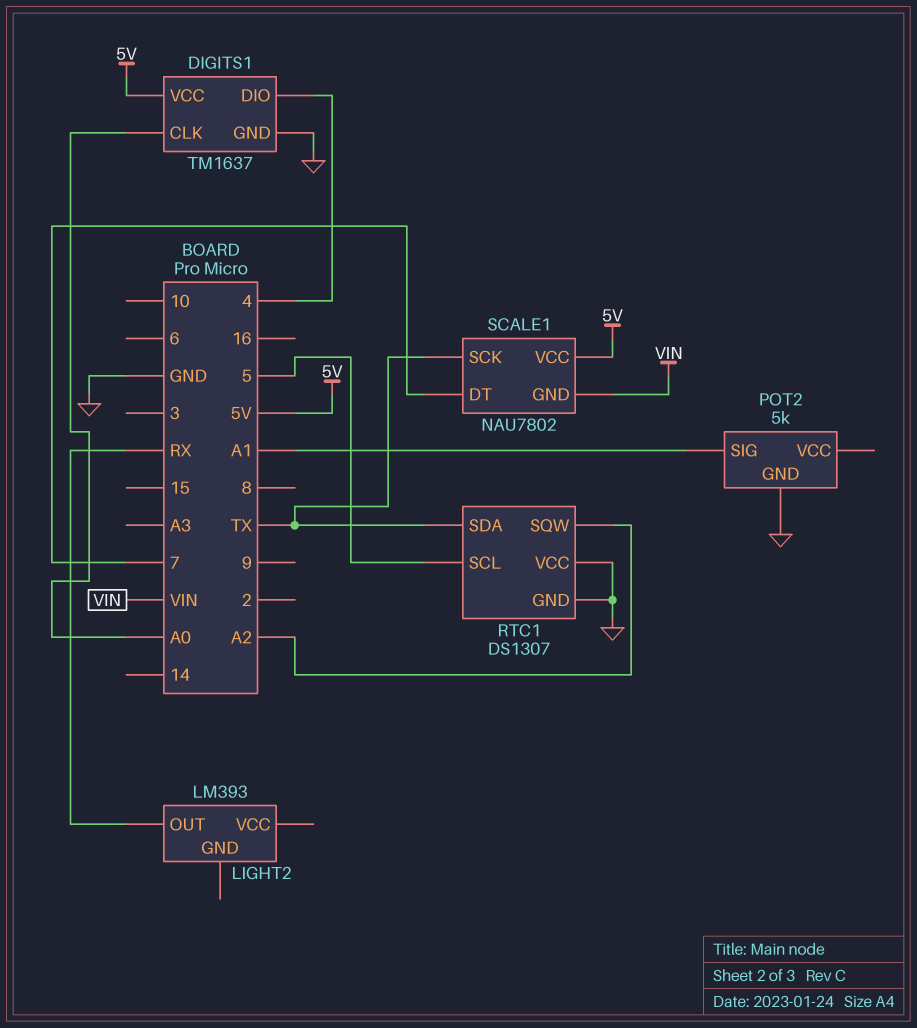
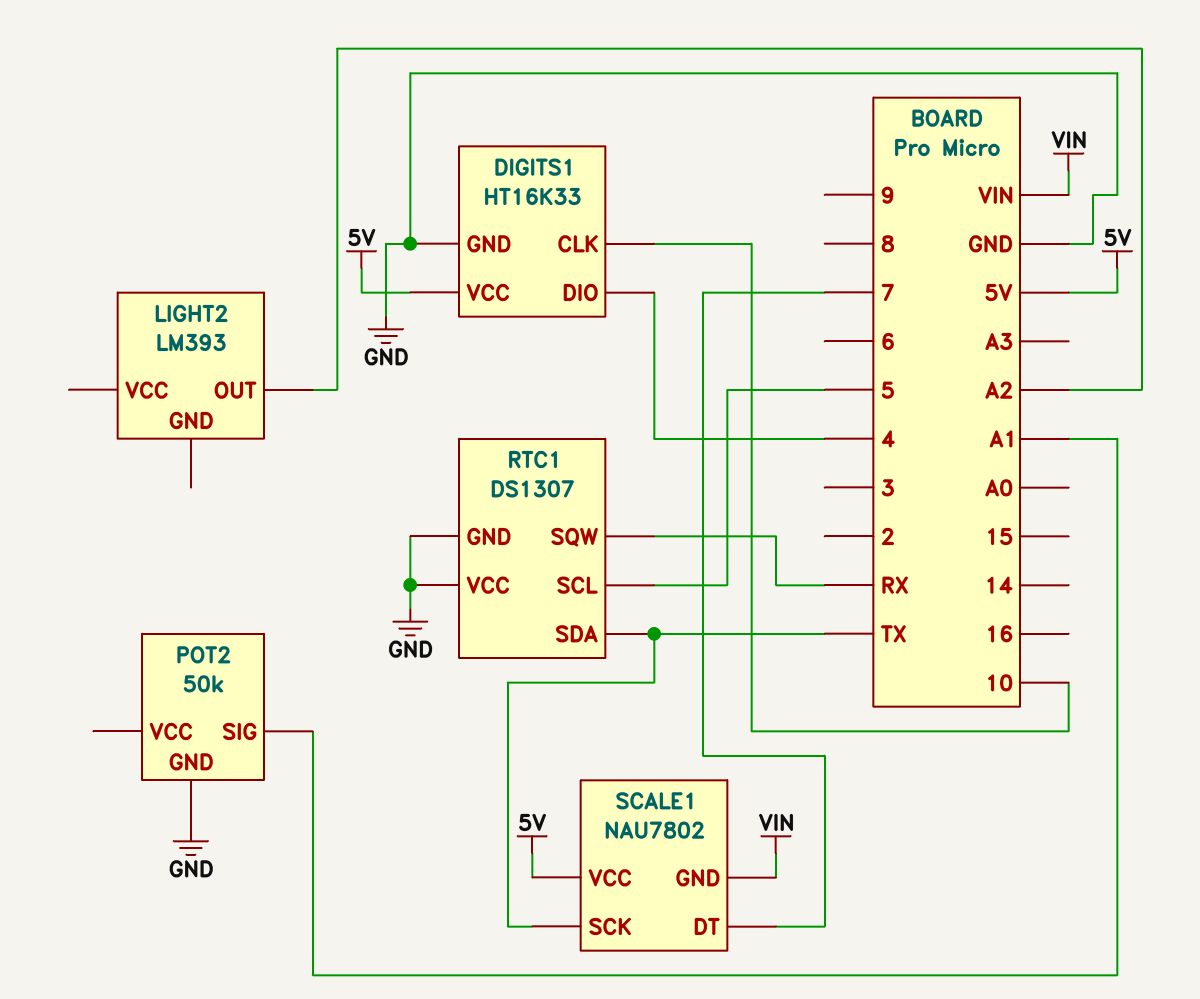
DIGITS1: TM1637 -> HT16K33
DIGITS1 pin CLK: A0 -> 10
LIGHT2 pin OUT: RX -> A2
POT2: 5k -> 50k
RTC1 pin SQW: A2 -> RX

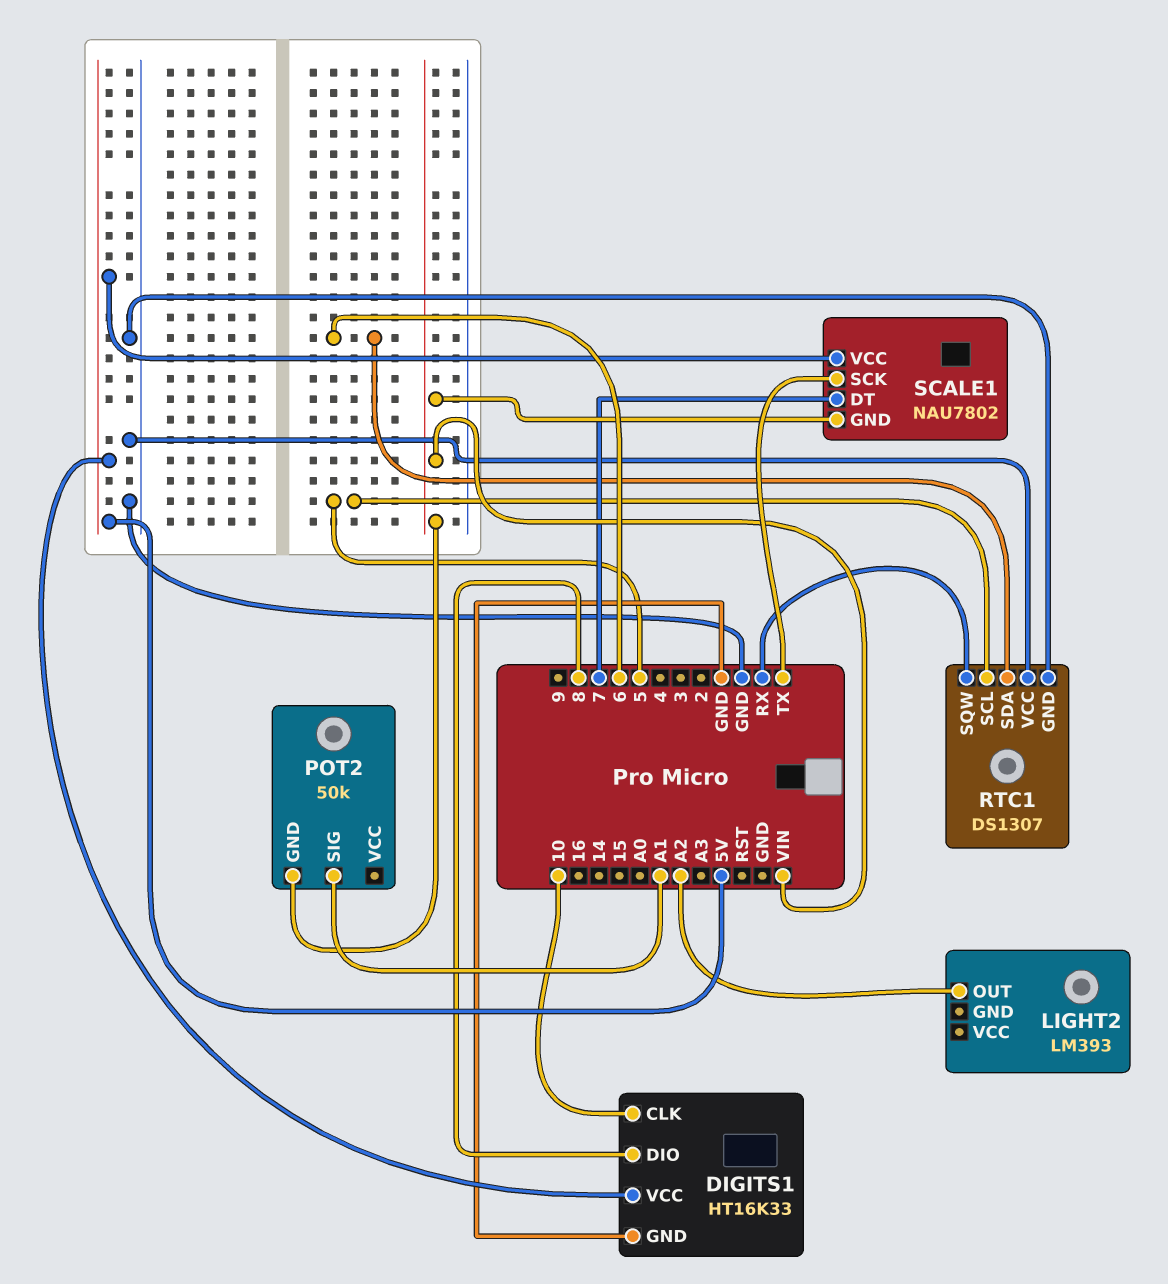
DIGITS1 pin DIO: 4 -> 8
POT2 pin GND: GND -> VIN
RTC1 pin SDA: TX -> 6

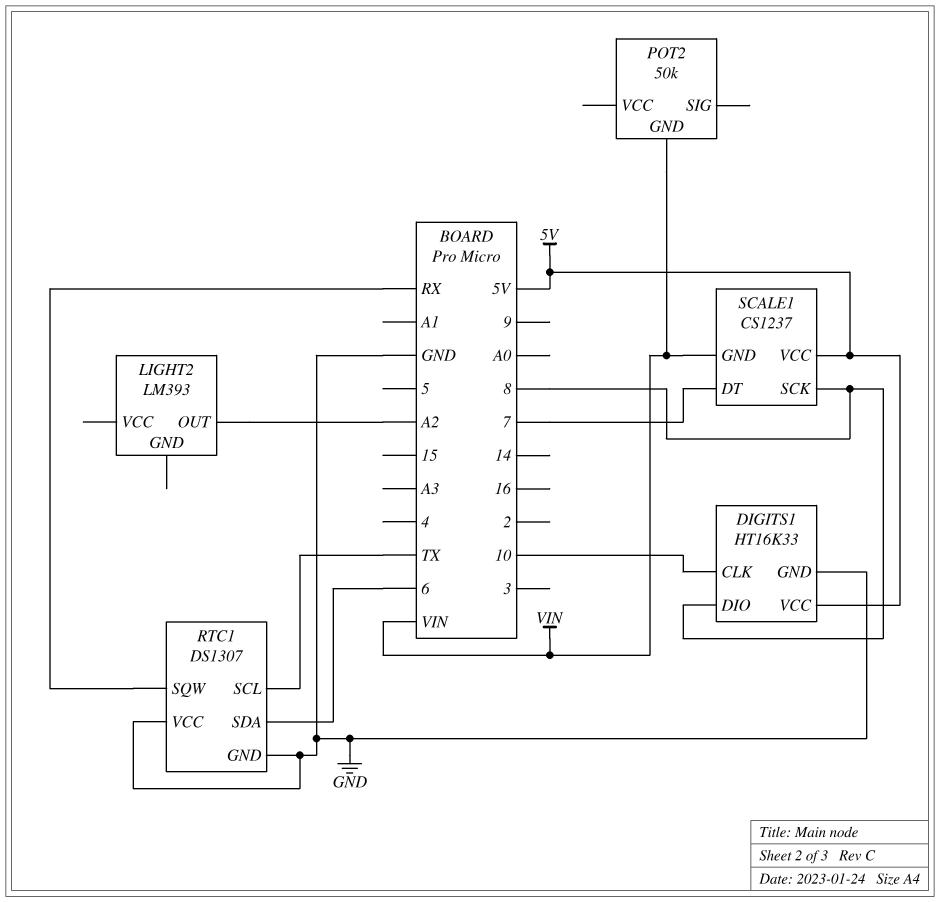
POT2 pin SIG: A1 -> none
RTC1 pin SCL: 5 -> TX
SCALE1: NAU7802 -> CS1237
SCALE1 pin SCK: TX -> 8

